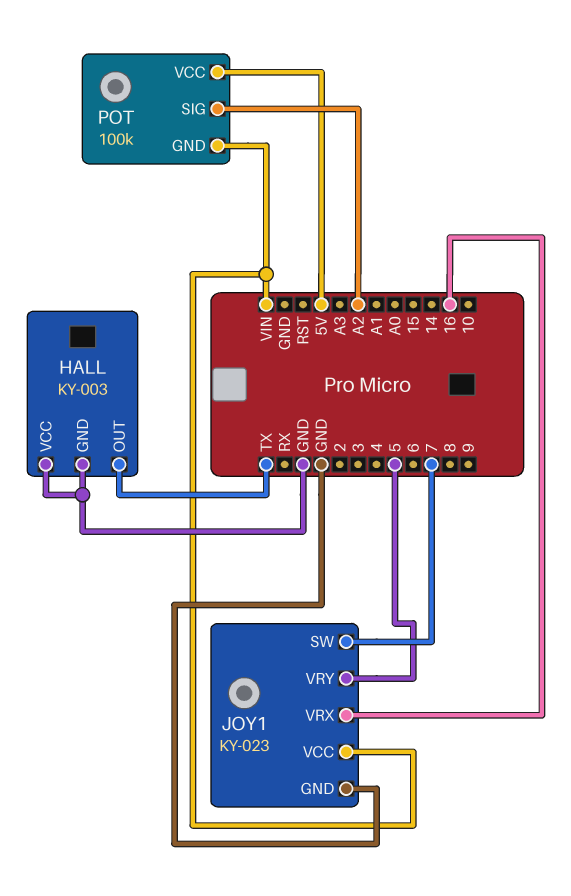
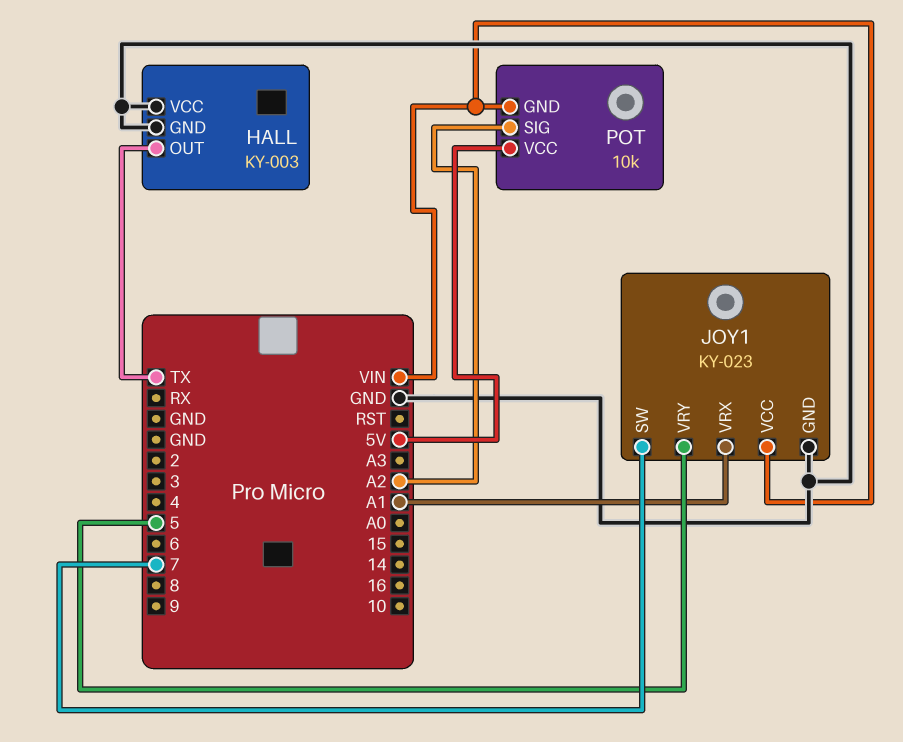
JOY1 pin VRX: 16 -> A1
POT: 100k -> 10k

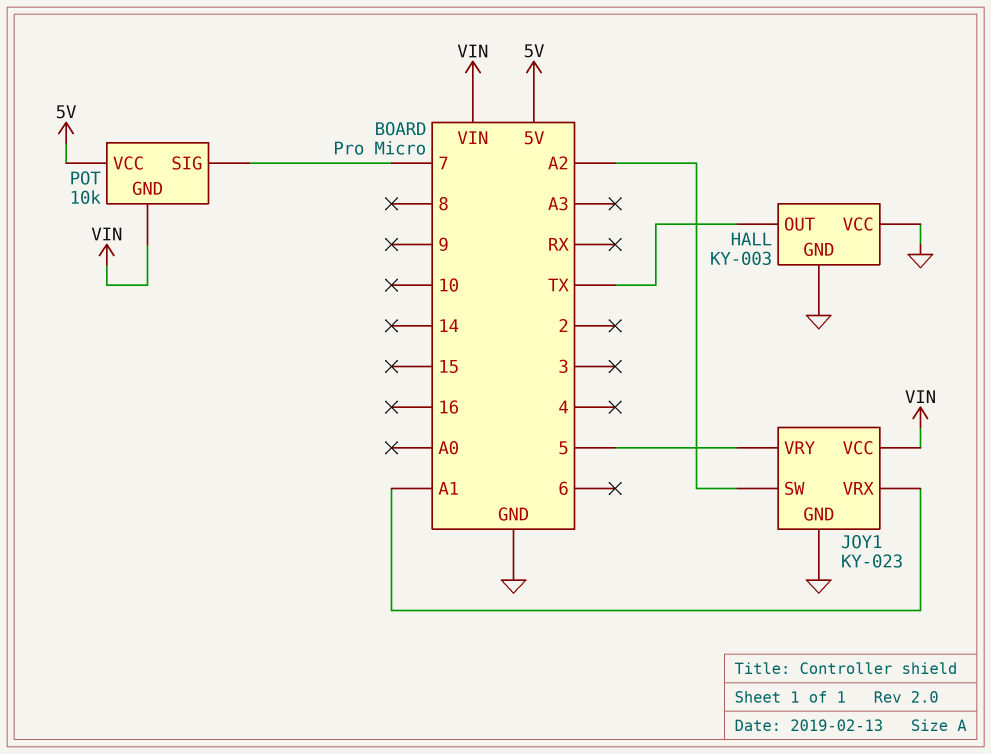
JOY1 pin SW: 7 -> A2
POT pin SIG: A2 -> 7

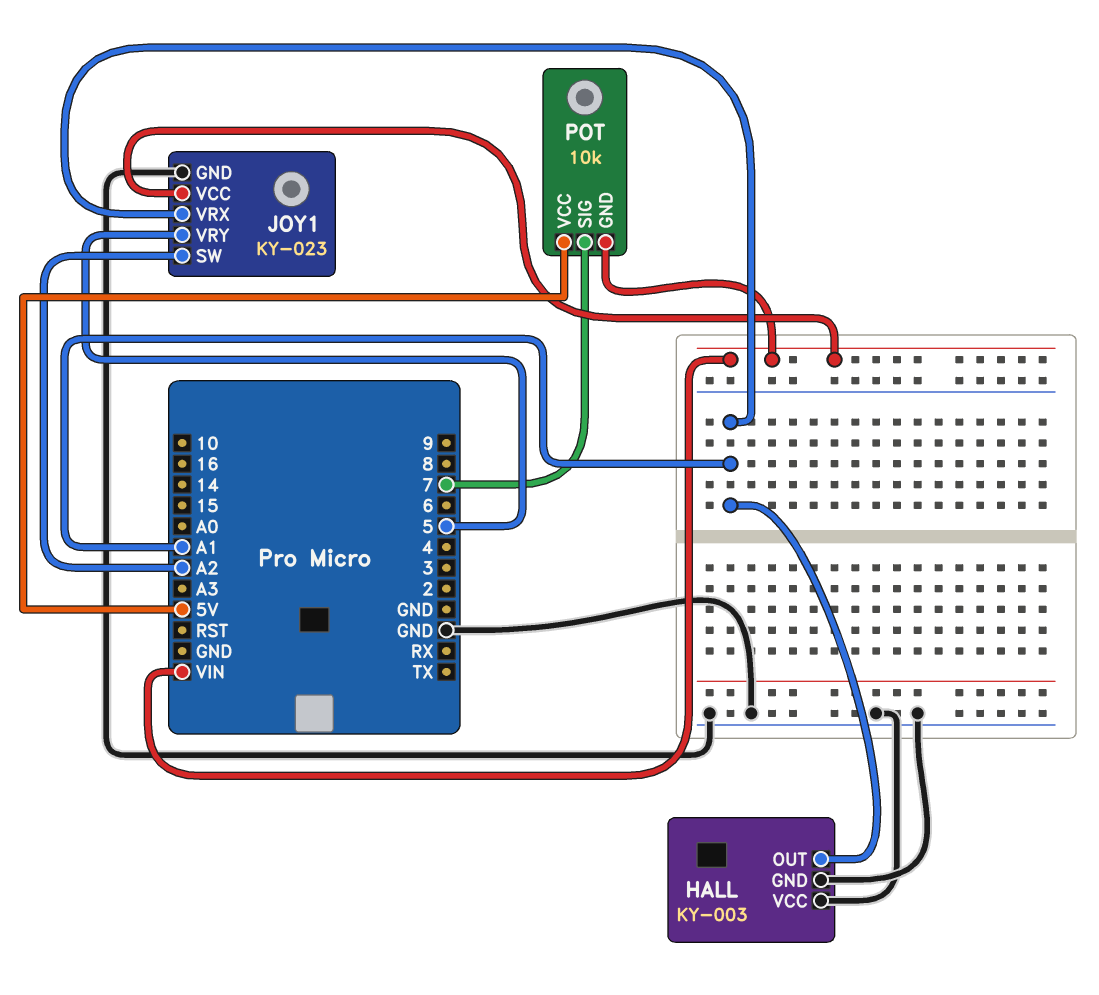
HALL pin OUT: TX -> A1

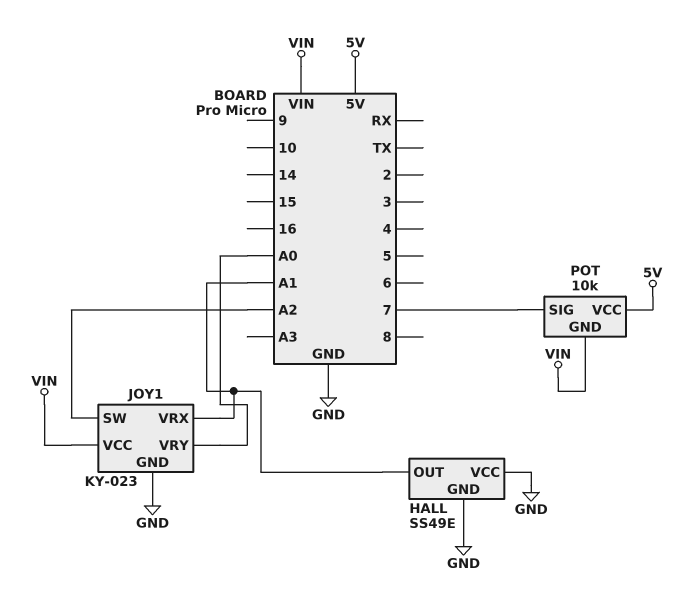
HALL: KY-003 -> SS49E
JOY1 pin VRY: 5 -> A0

